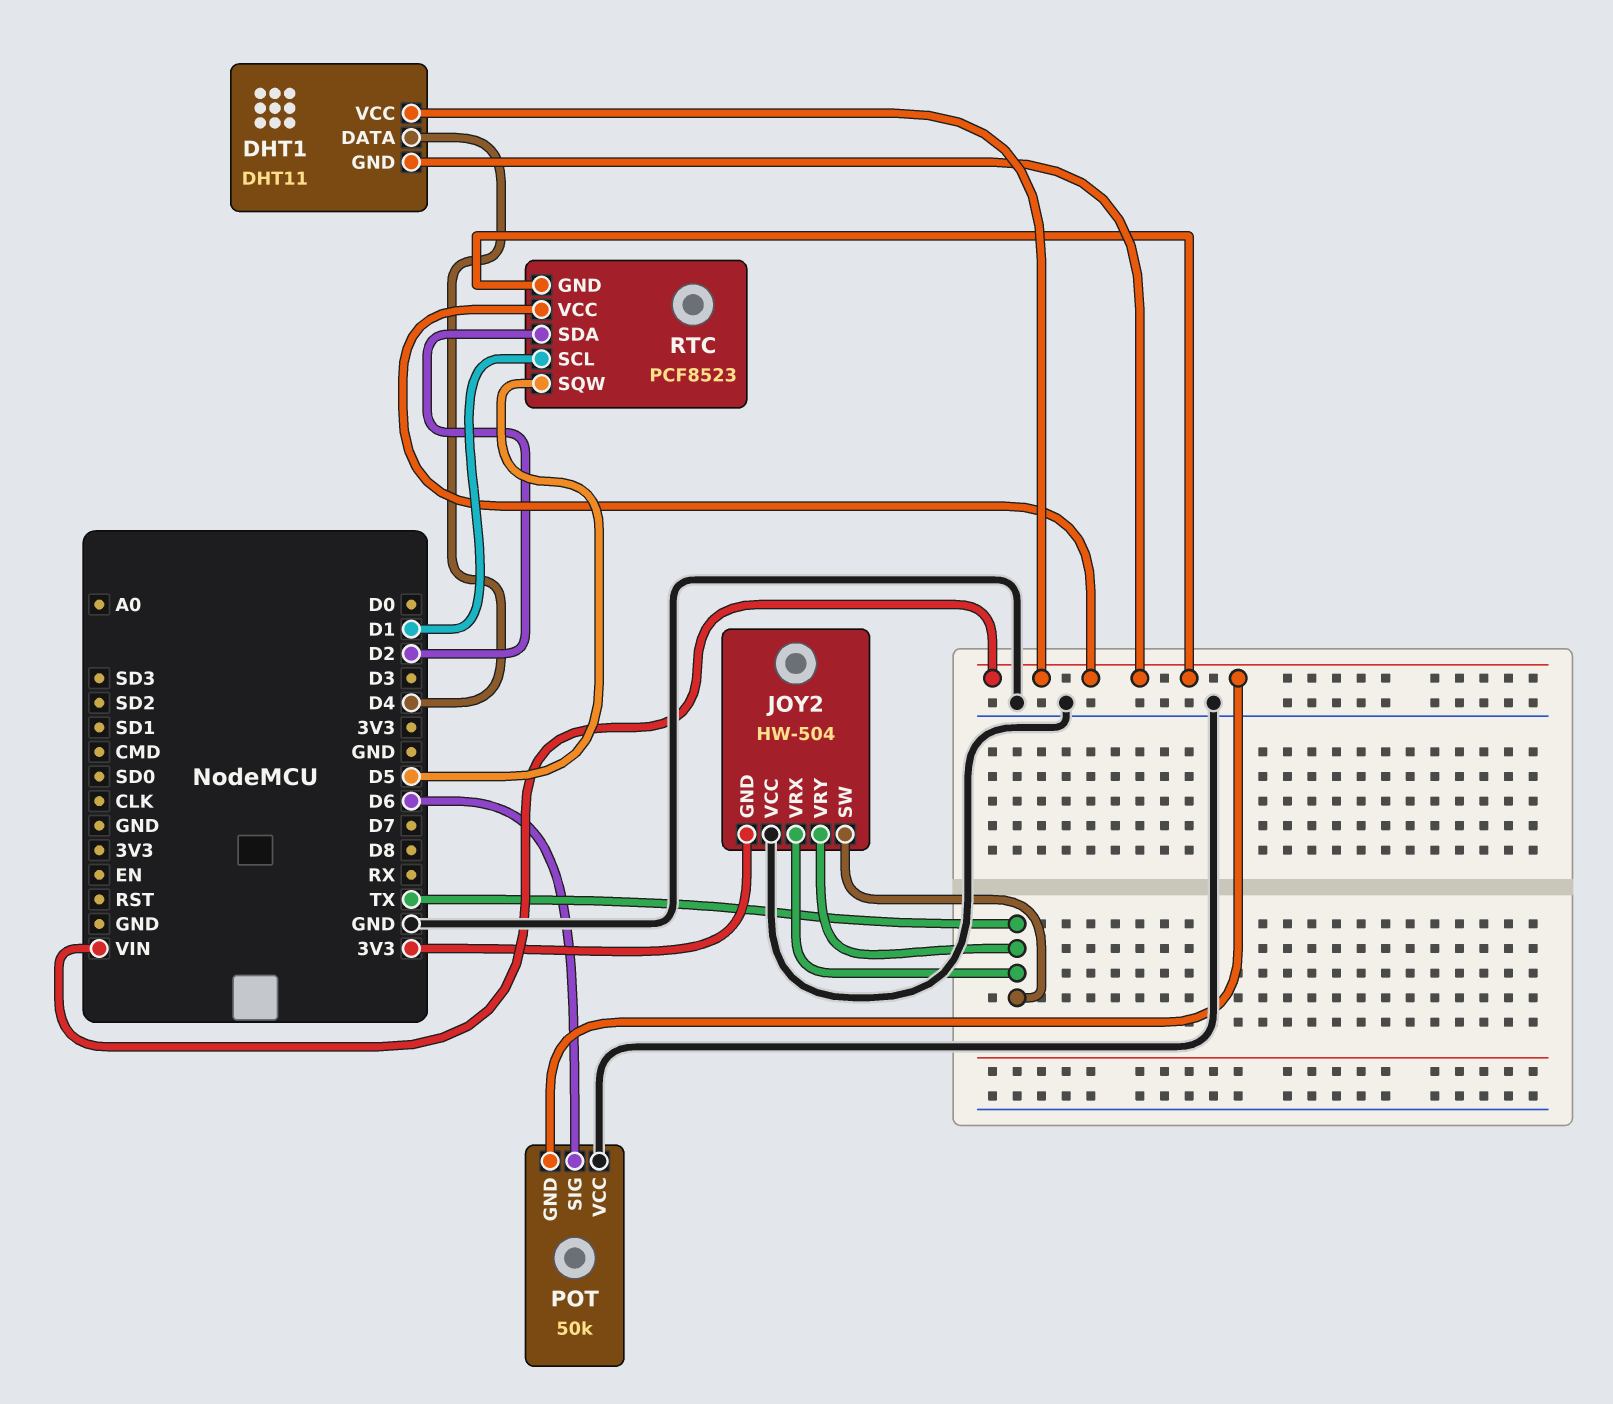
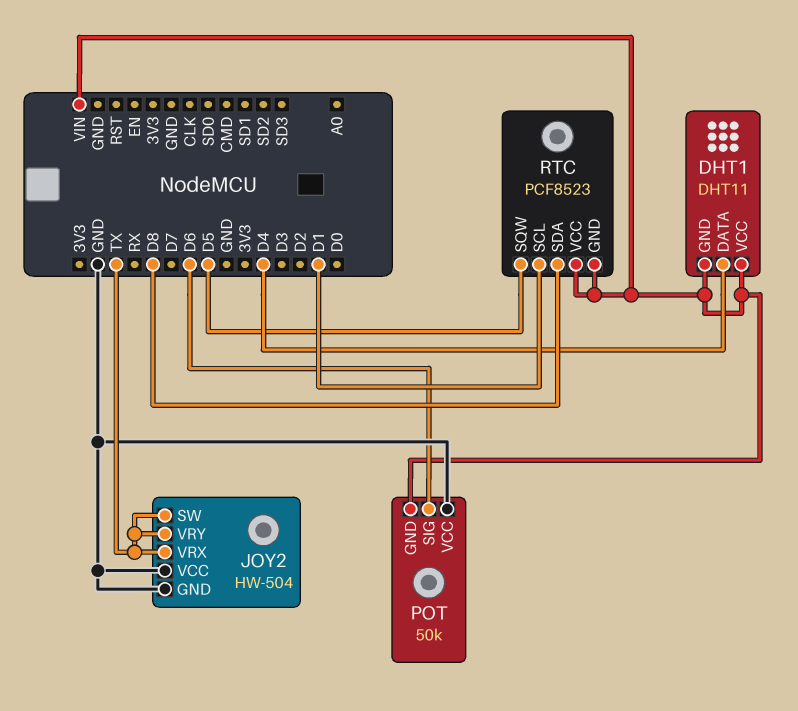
JOY2 pin GND: 3V3 -> GND
RTC pin SDA: D2 -> D8

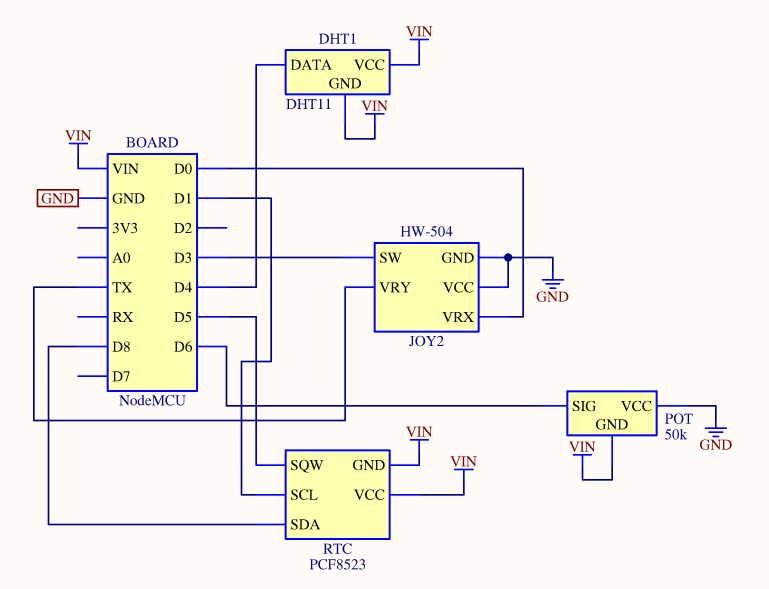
JOY2 pin SW: TX -> D3
JOY2 pin VRX: TX -> D0

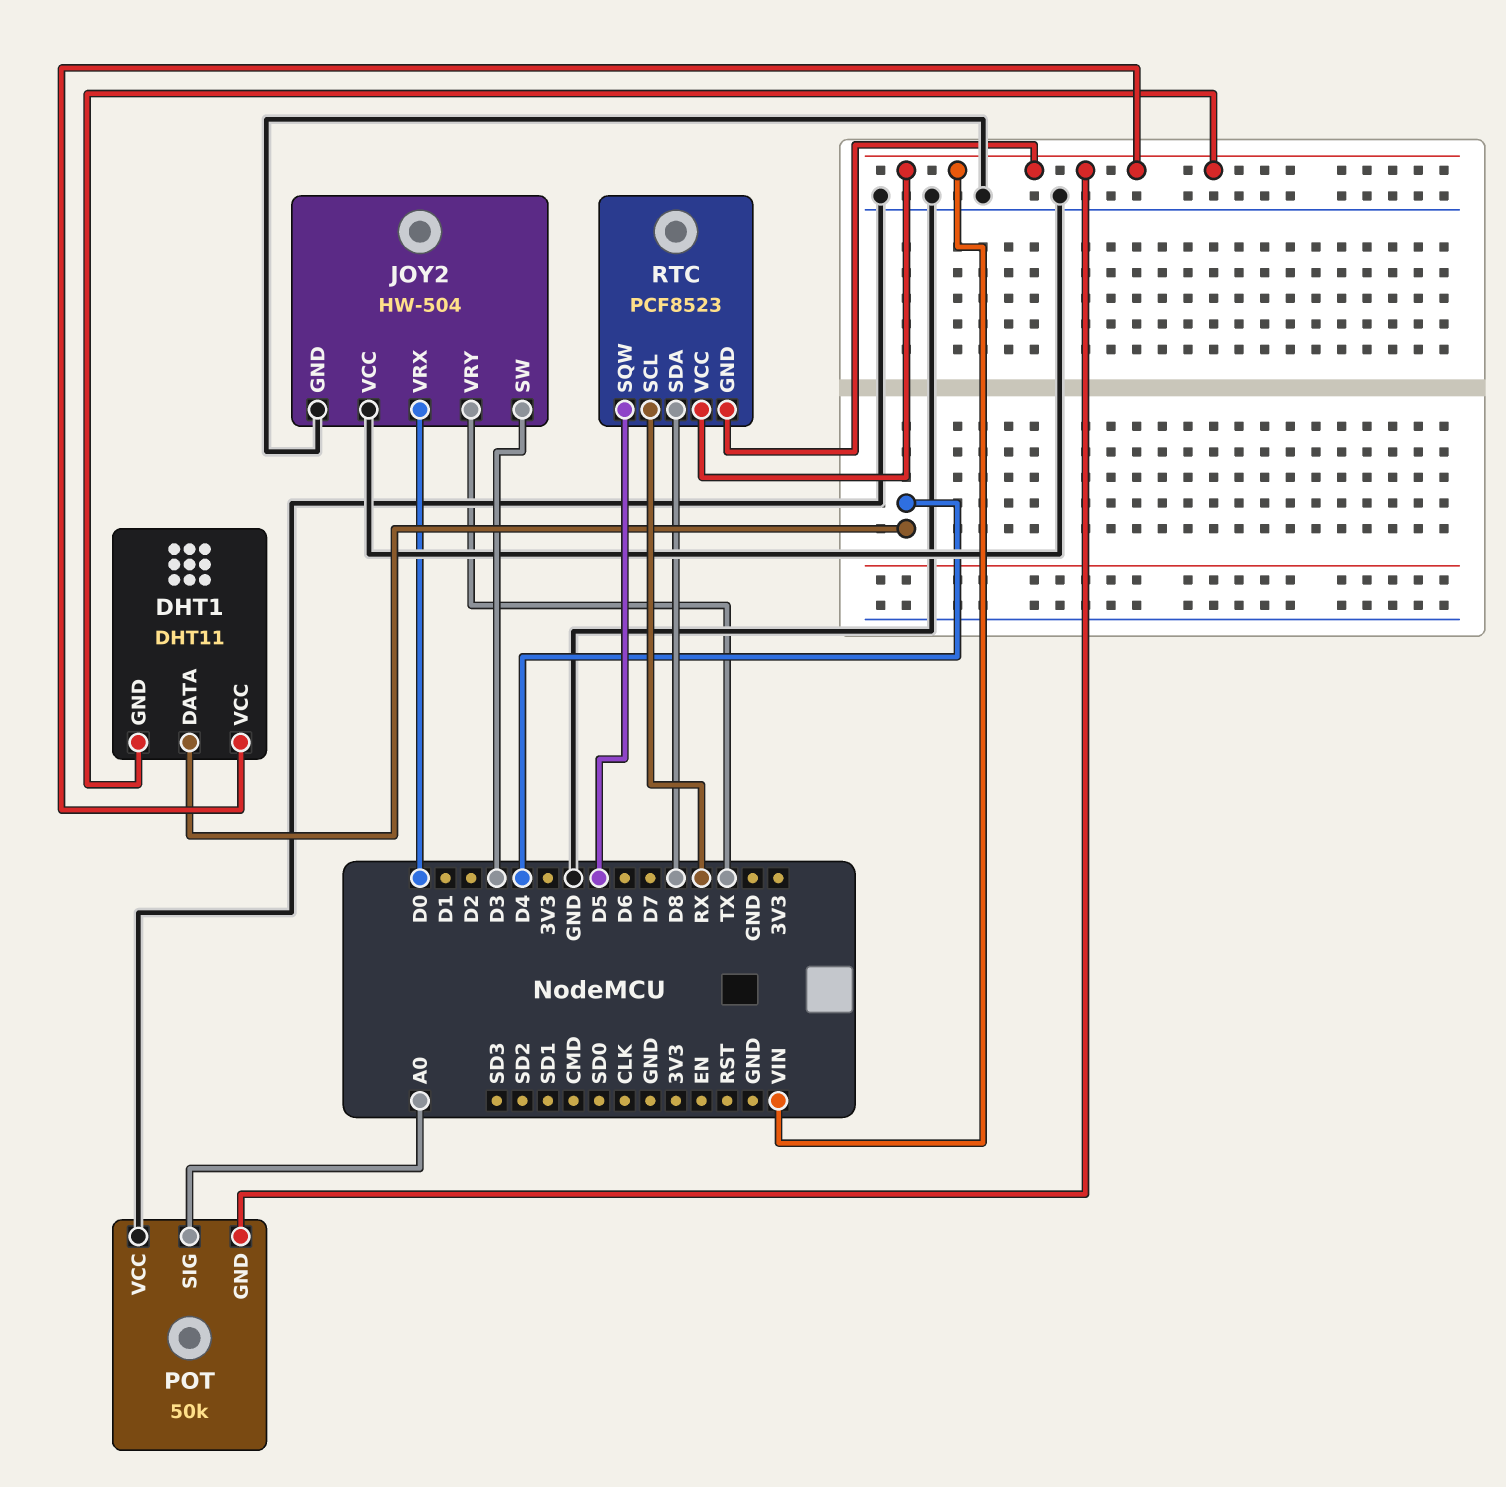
POT pin SIG: D6 -> A0
RTC pin SCL: D1 -> RX

